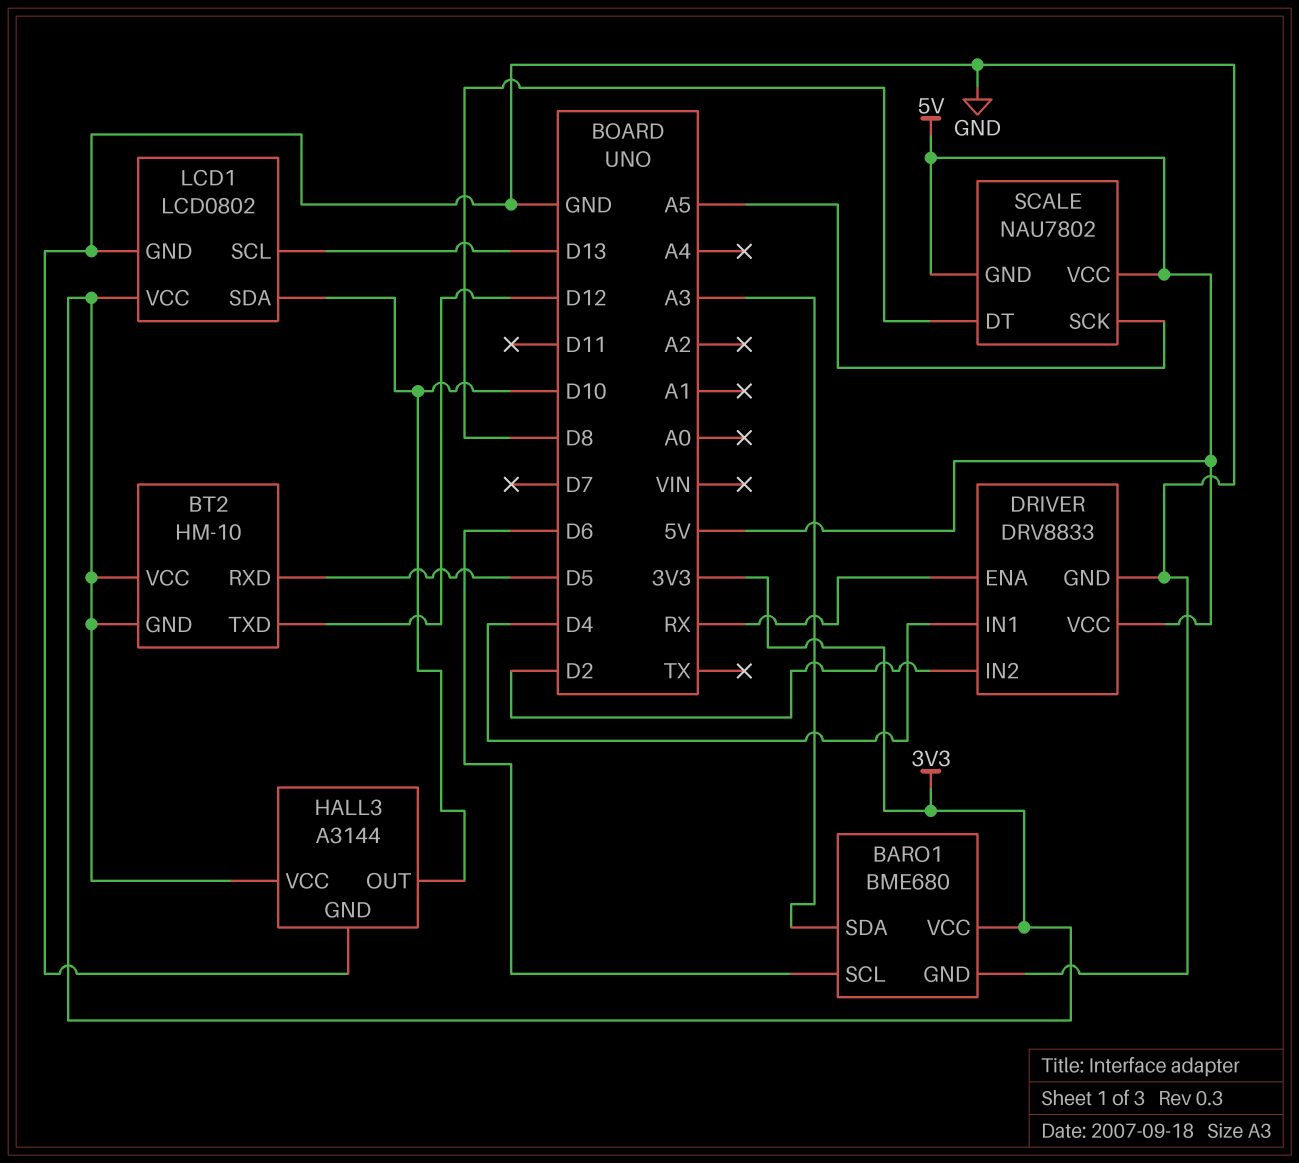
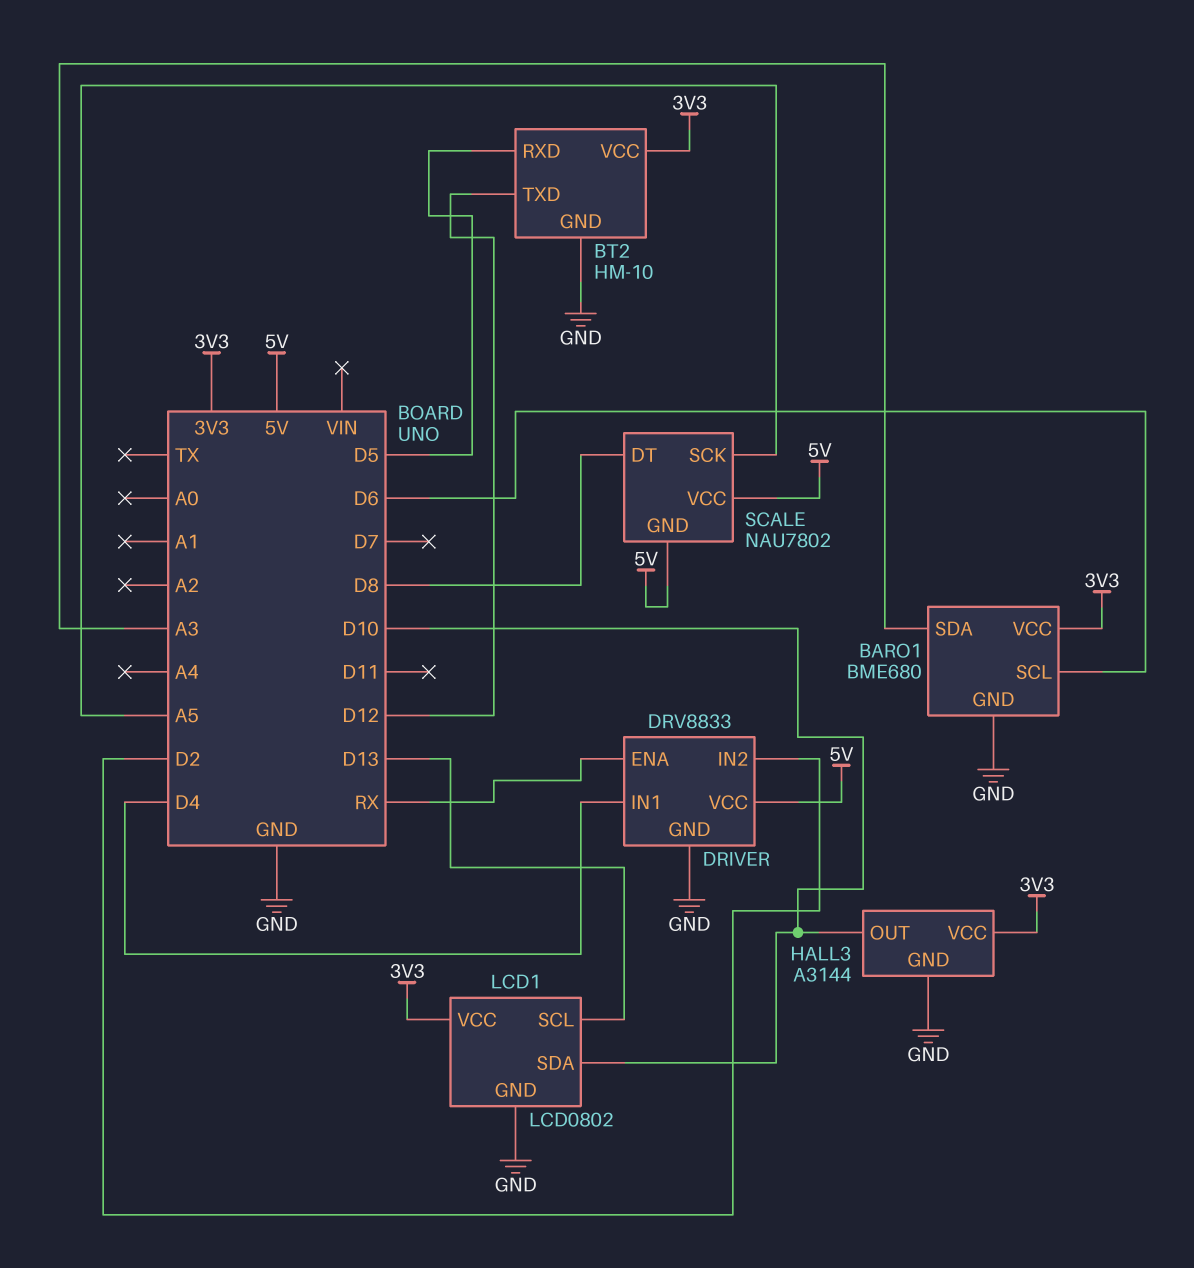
BT2 pin GND: 3V3 -> GND

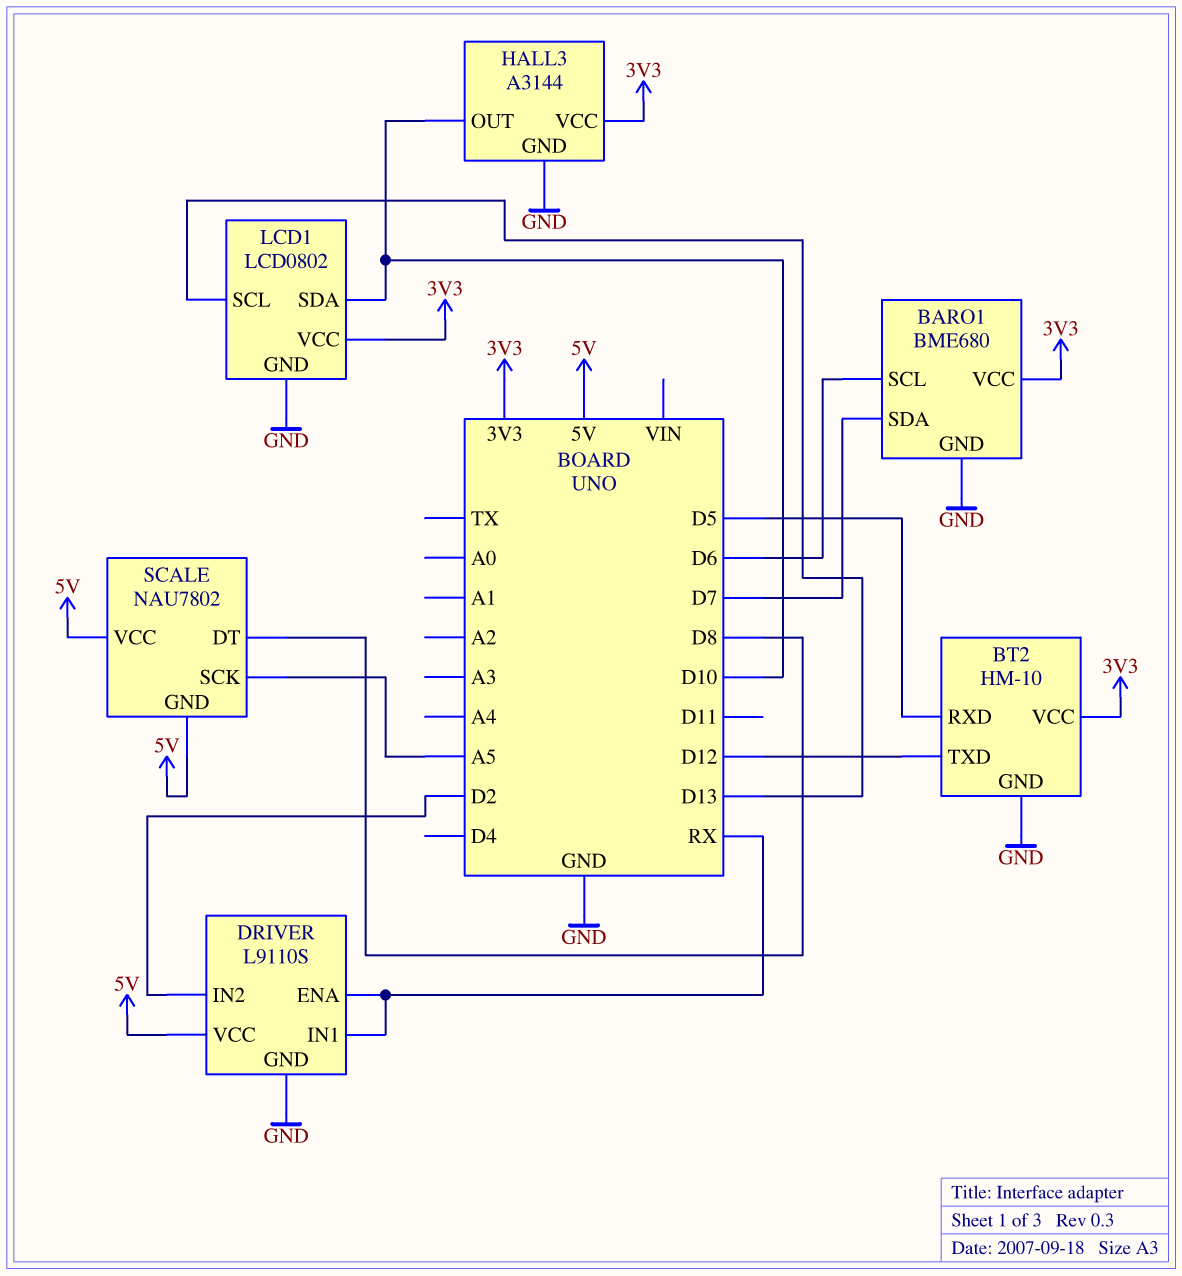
BARO1 pin SDA: A3 -> D7
DRIVER: DRV8833 -> L9110S
DRIVER pin IN1: D4 -> RX

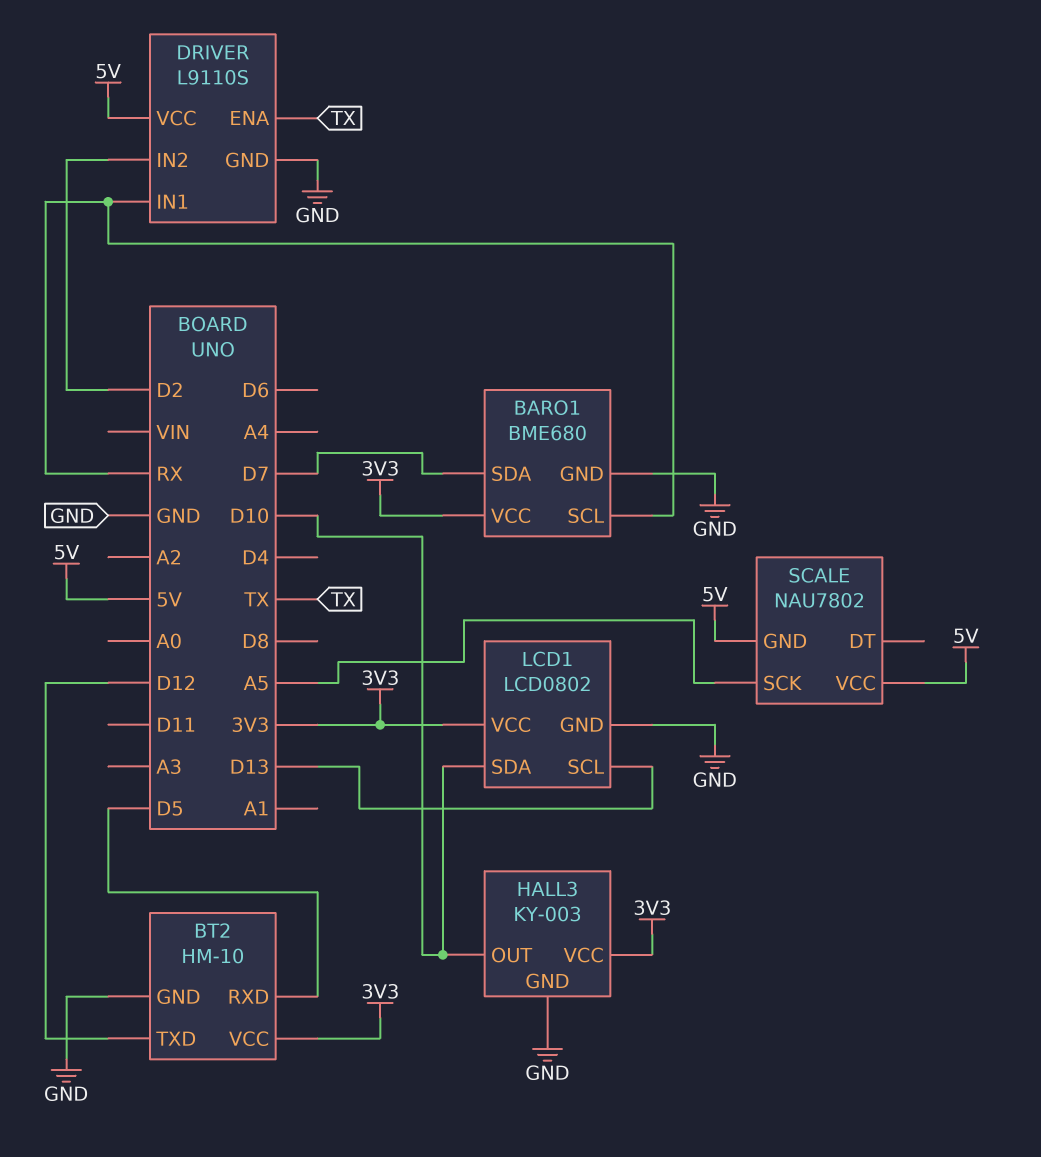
BARO1 pin SCL: D6 -> RX
DRIVER pin ENA: RX -> TX
HALL3: A3144 -> KY-003
SCALE pin DT: D8 -> none

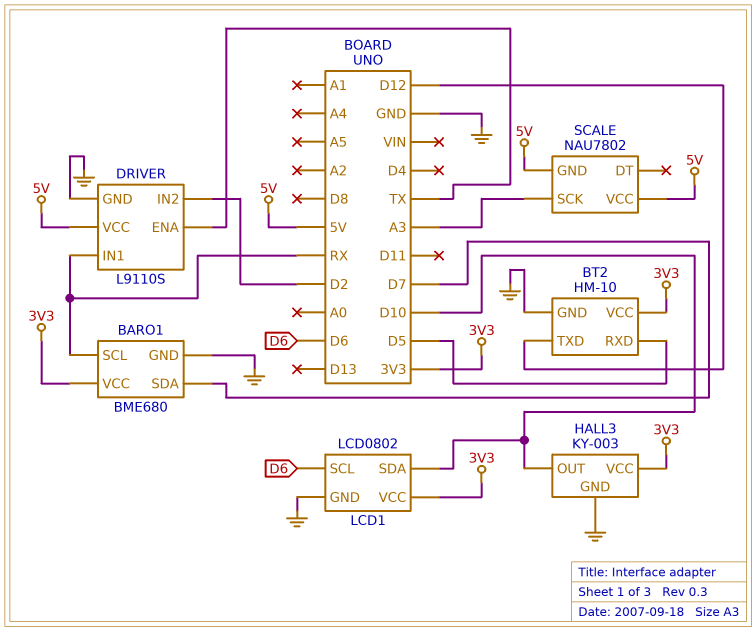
LCD1 pin SCL: D13 -> D6
SCALE pin SCK: A5 -> A3

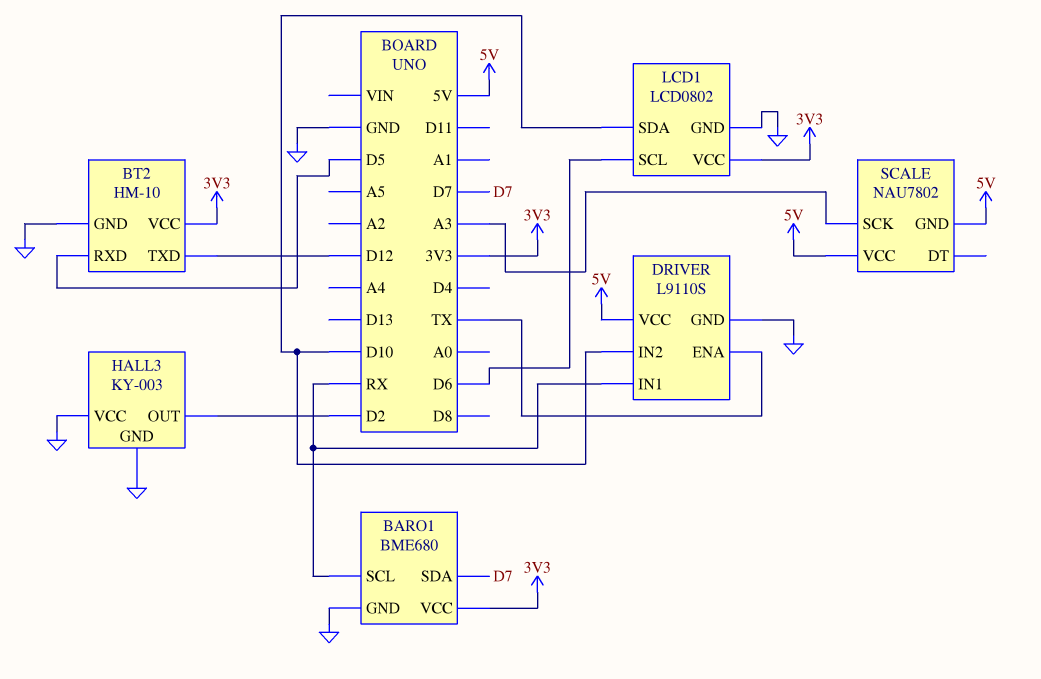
DRIVER pin IN2: D2 -> D10
HALL3 pin OUT: D10 -> D2
HALL3 pin VCC: 3V3 -> GND

